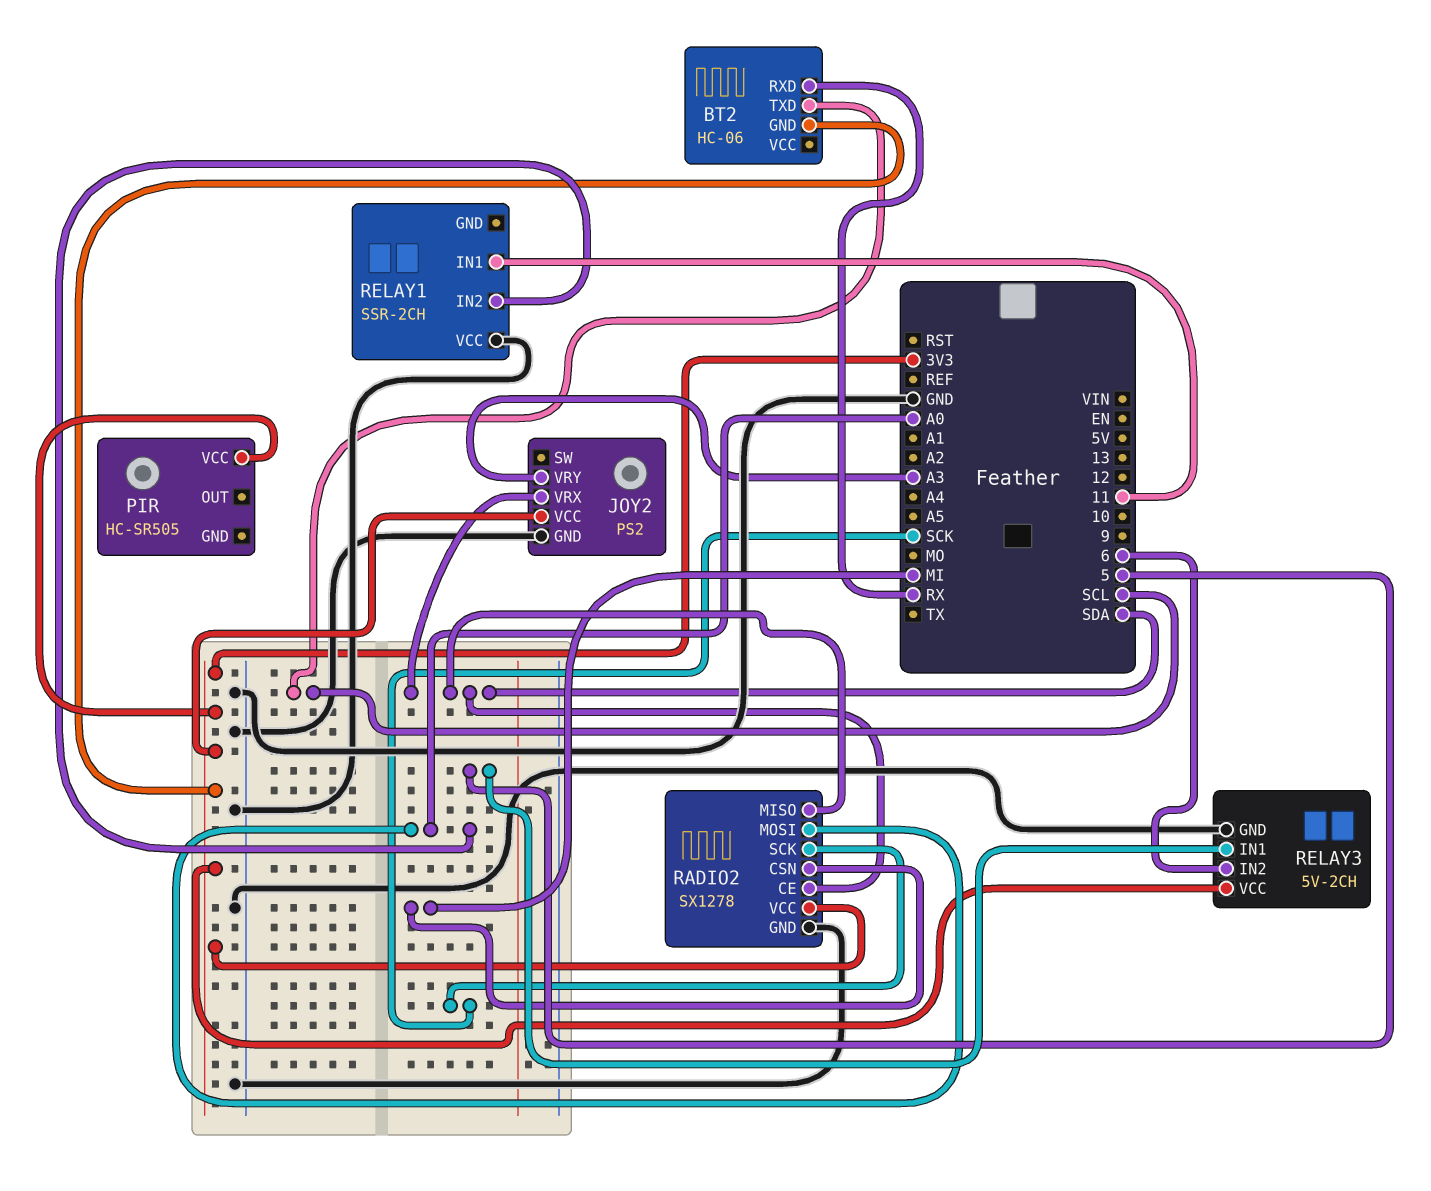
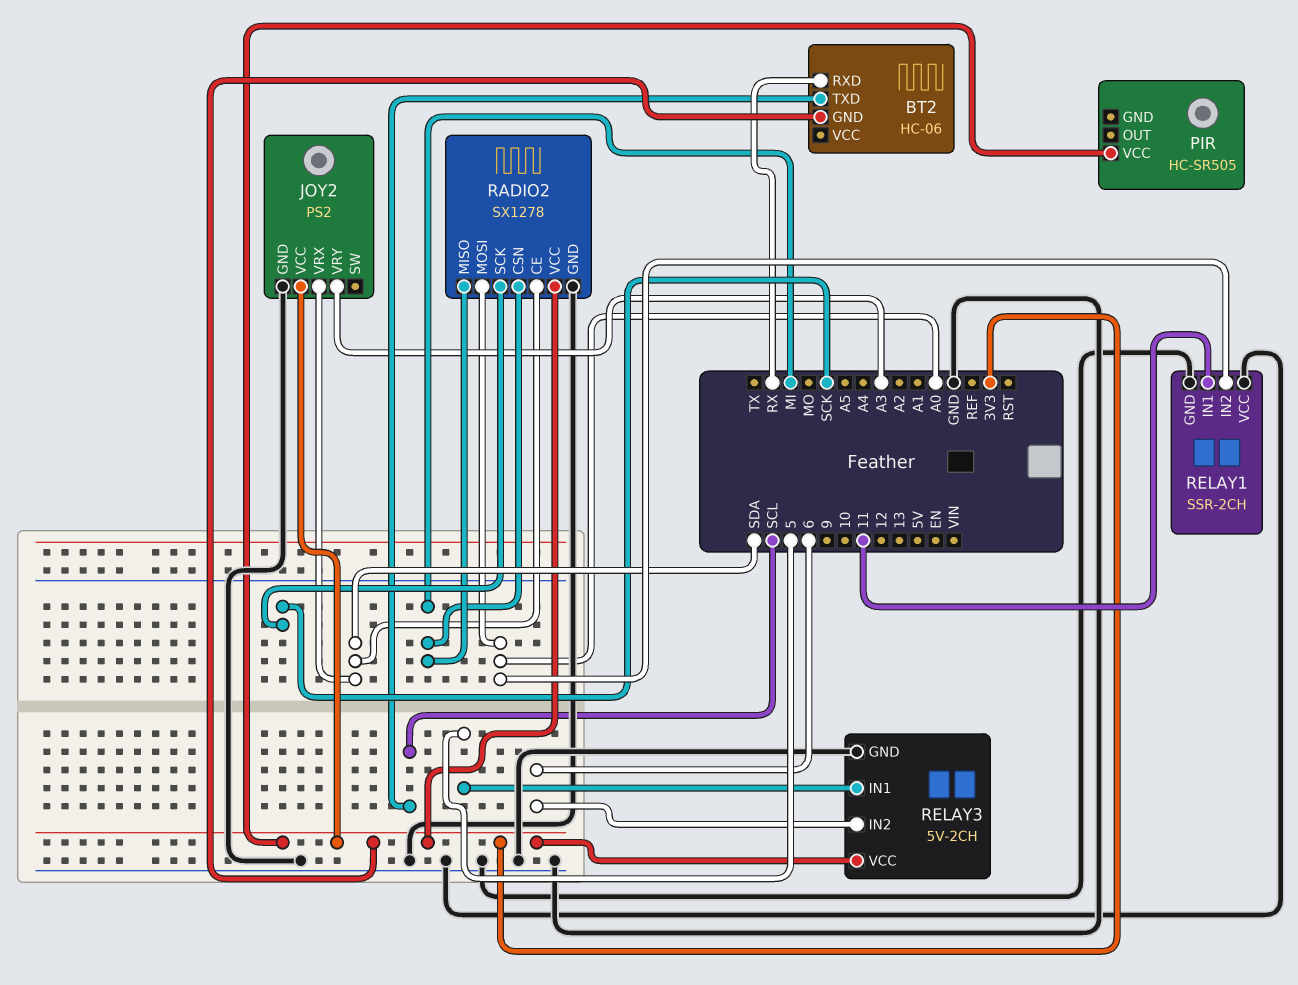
RADIO2 pin MISO: SDA -> MI
RELAY1 pin GND: none -> GND

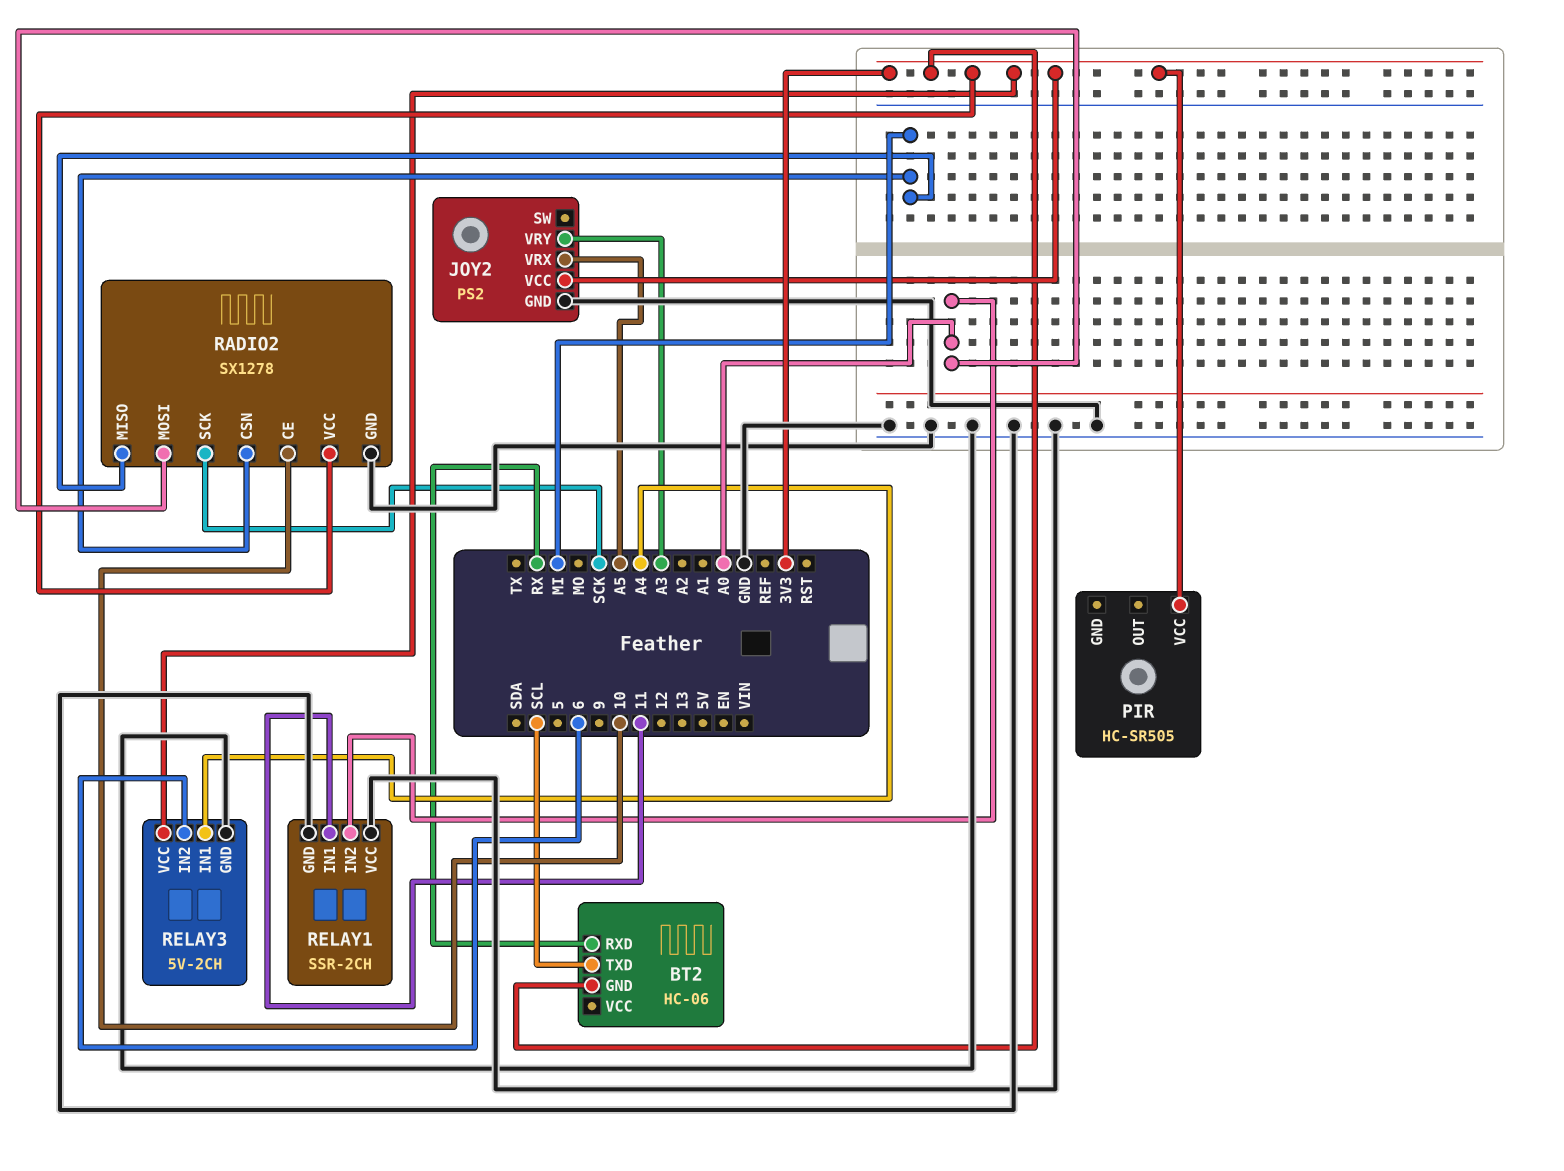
JOY2 pin VRX: SDA -> A5
RADIO2 pin CE: SDA -> 10
RELAY3 pin IN1: 5 -> A4

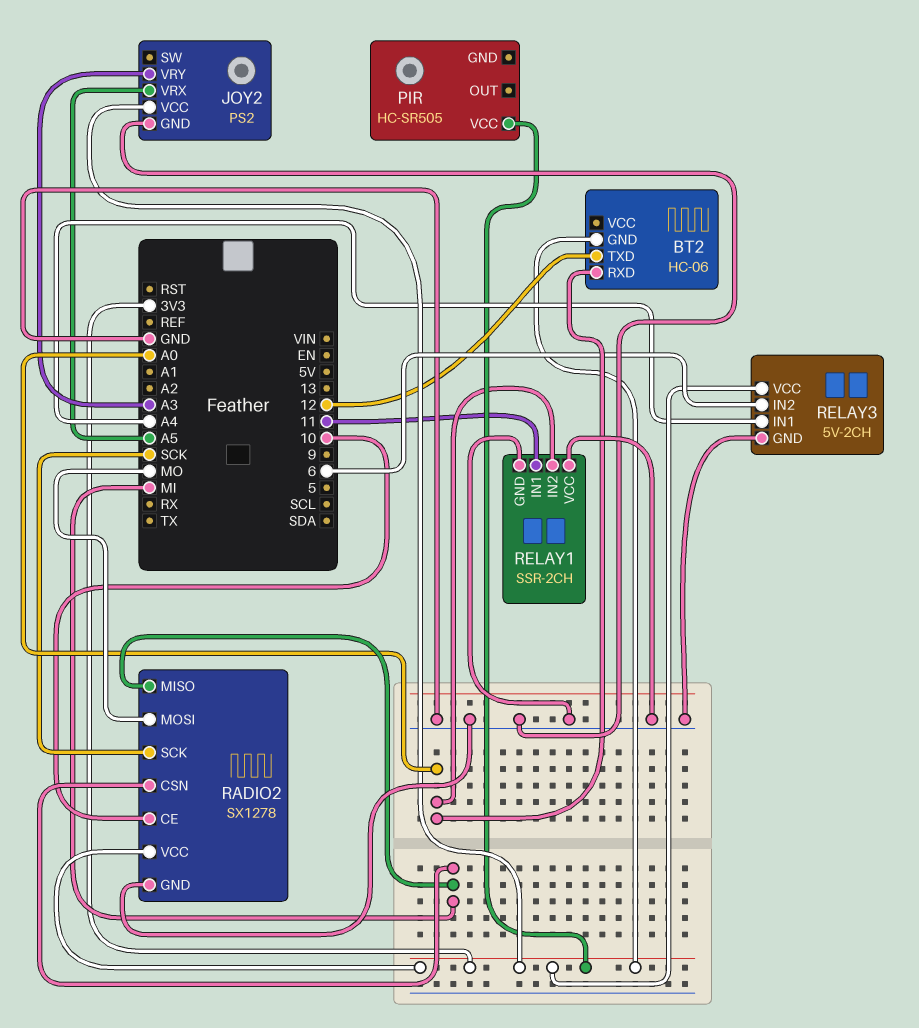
BT2 pin RXD: RX -> A0
BT2 pin TXD: SCL -> 12
RADIO2 pin MOSI: A0 -> MO

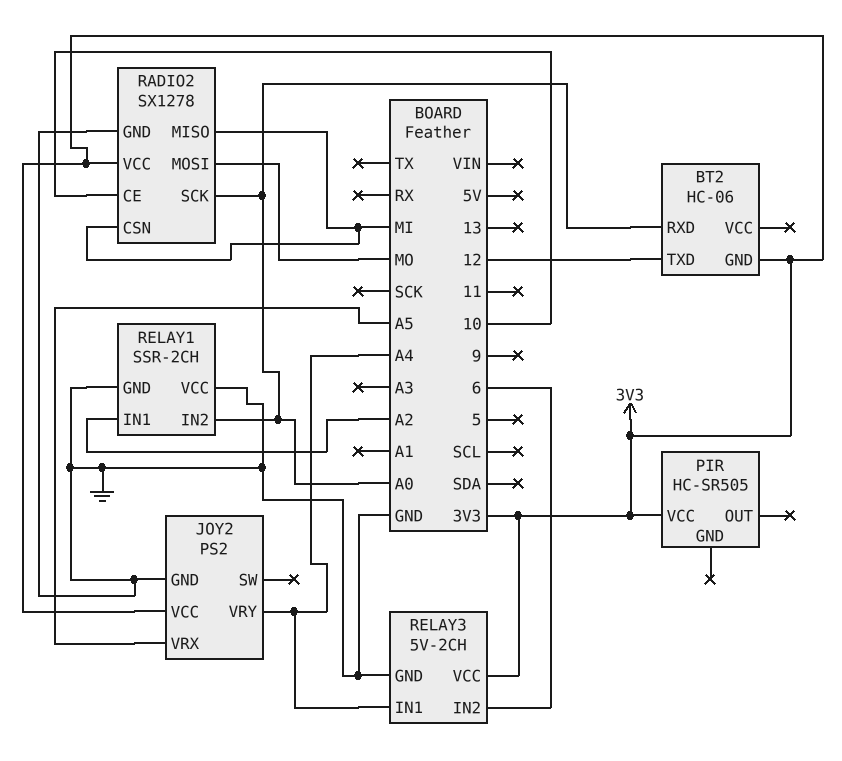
JOY2 pin VRY: A3 -> A4
RADIO2 pin SCK: SCK -> A0
RELAY1 pin IN1: 11 -> A2

